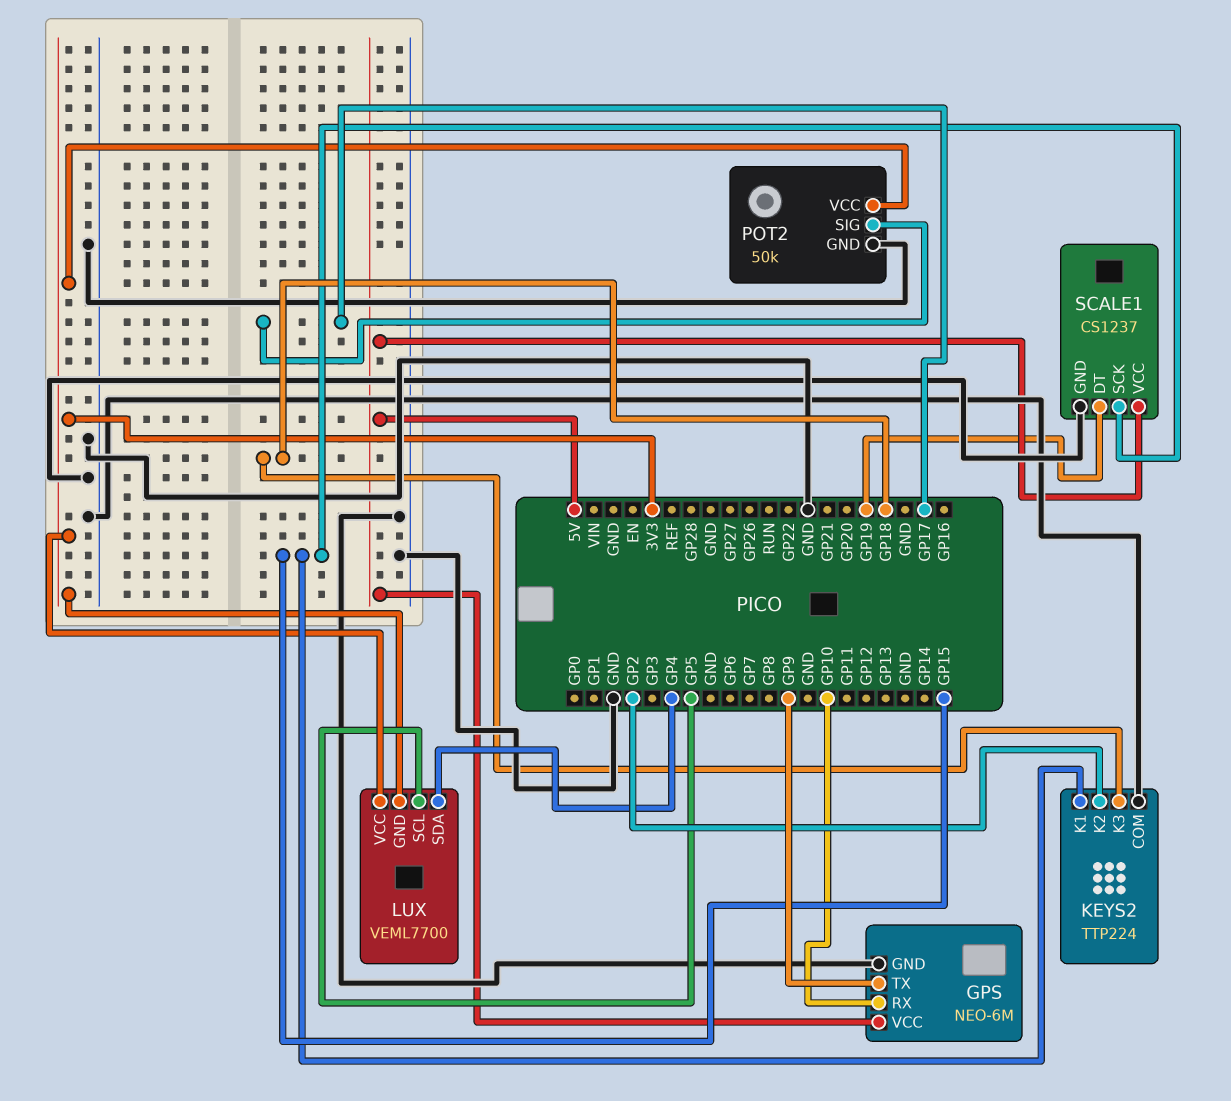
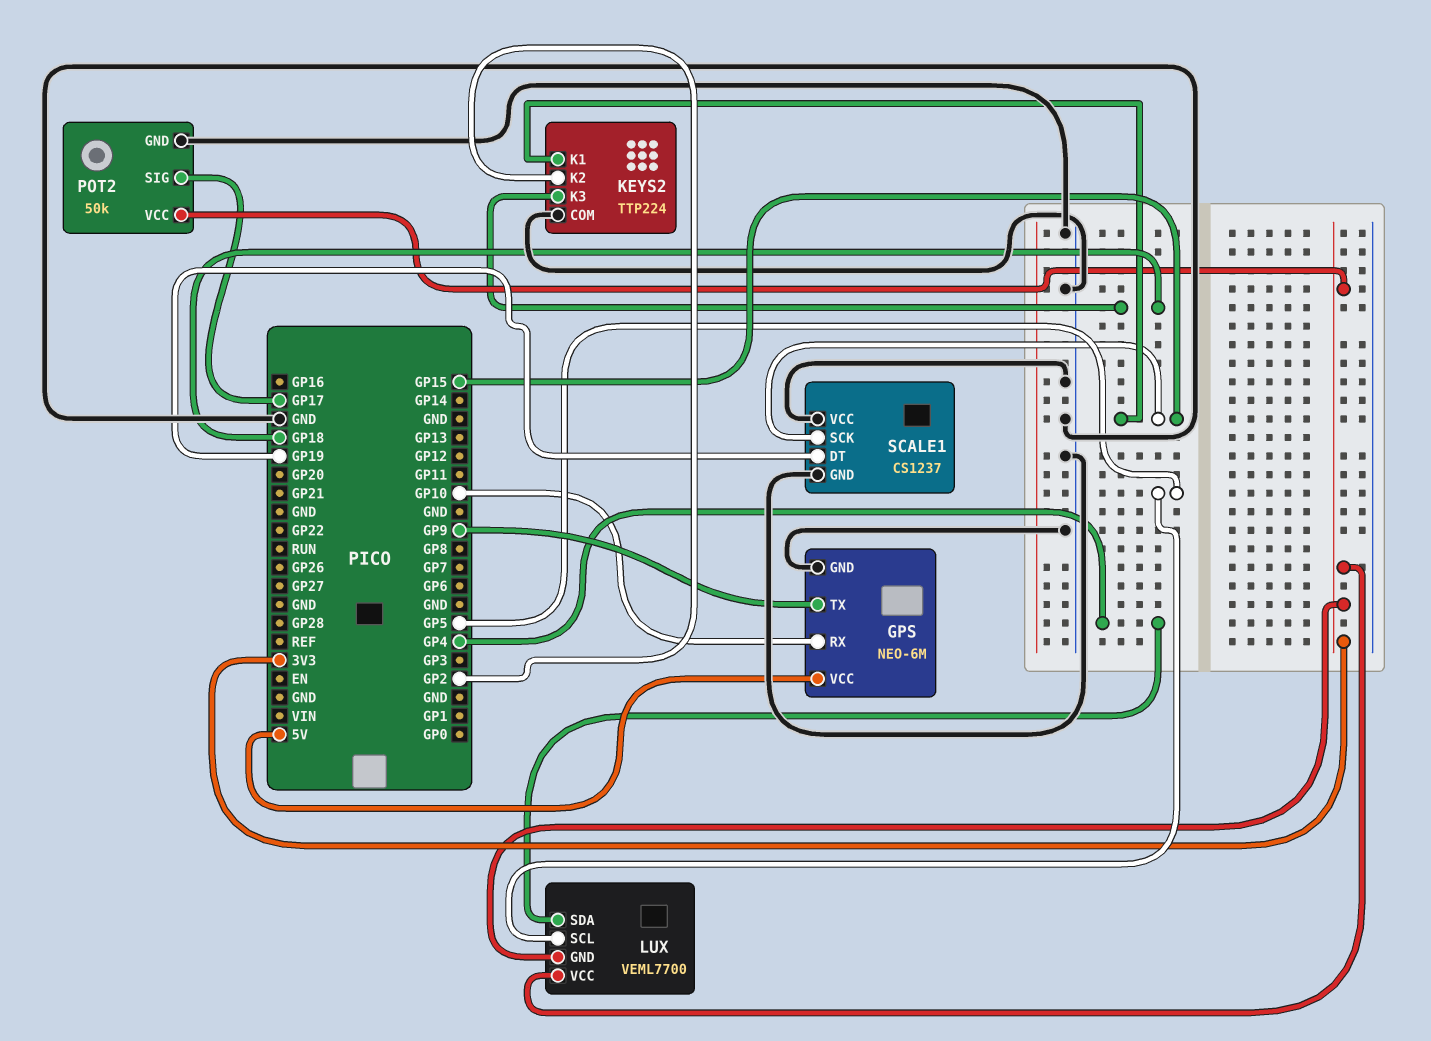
SCALE1 pin VCC: 5V -> GND

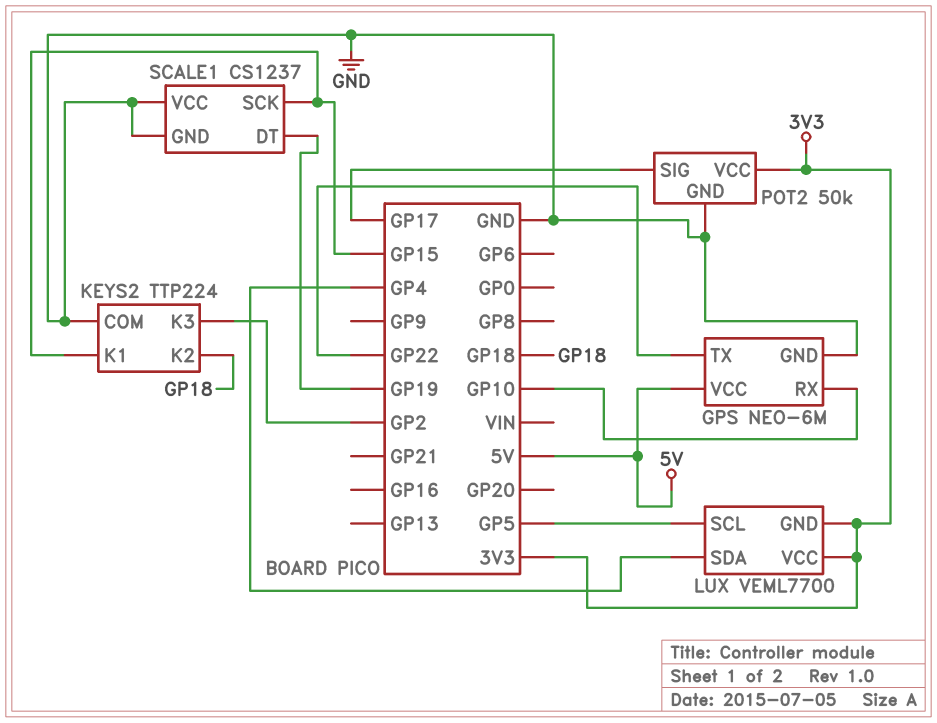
GPS pin TX: GP9 -> GP22
KEYS2 pin K2: GP2 -> GP18
KEYS2 pin K3: GP18 -> GP2

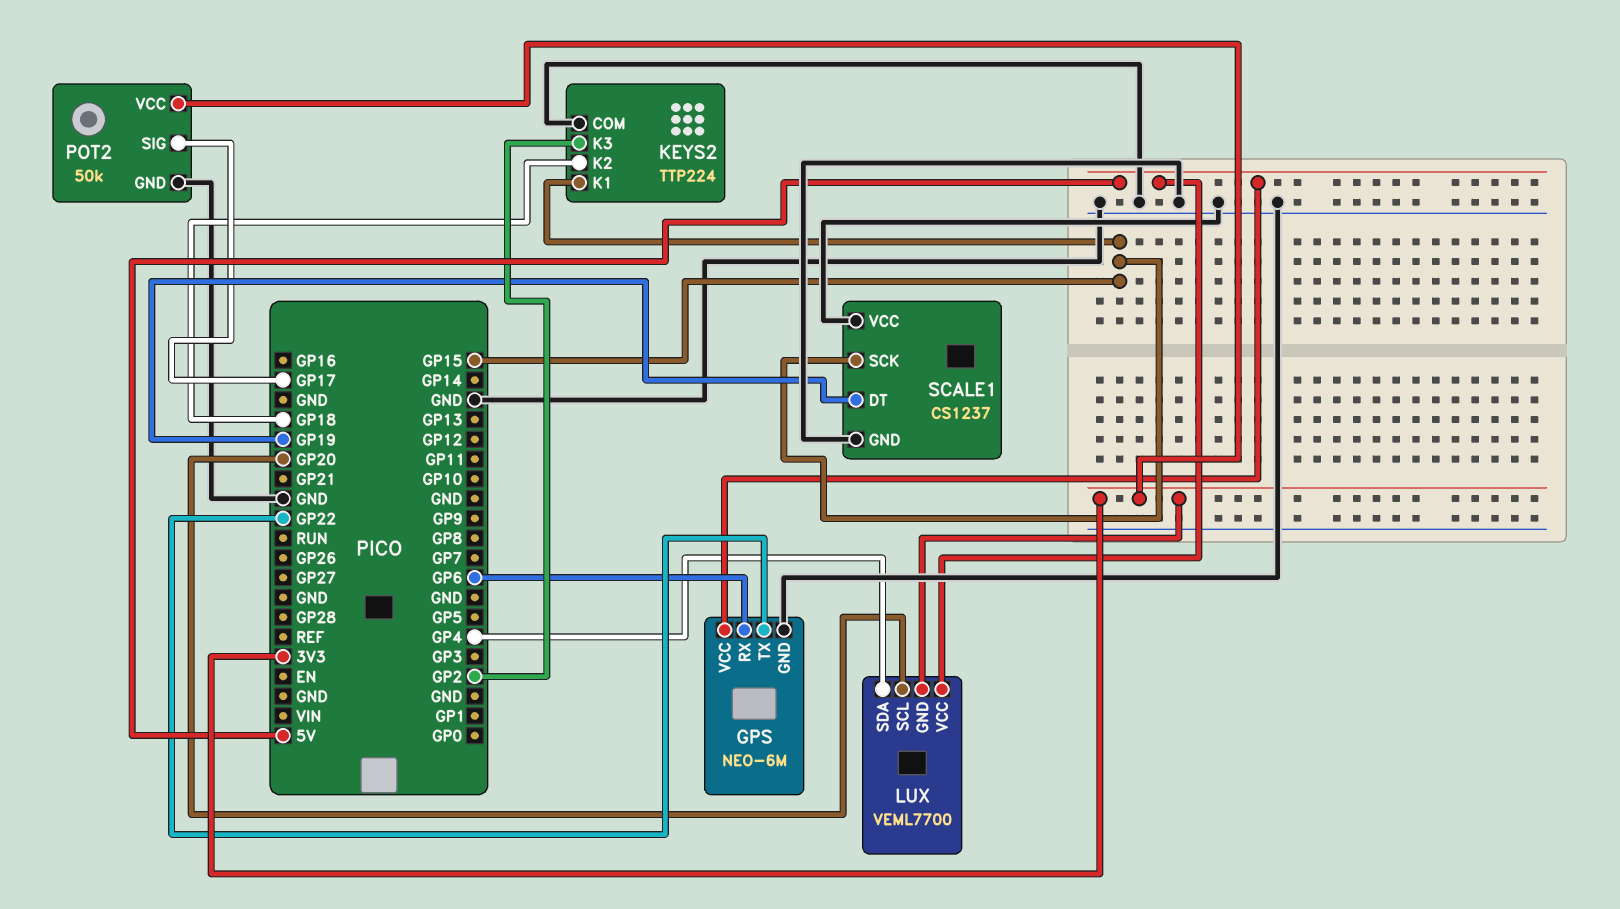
GPS pin RX: GP10 -> GP6
LUX pin SCL: GP5 -> GP20
LUX pin VCC: 3V3 -> 5V

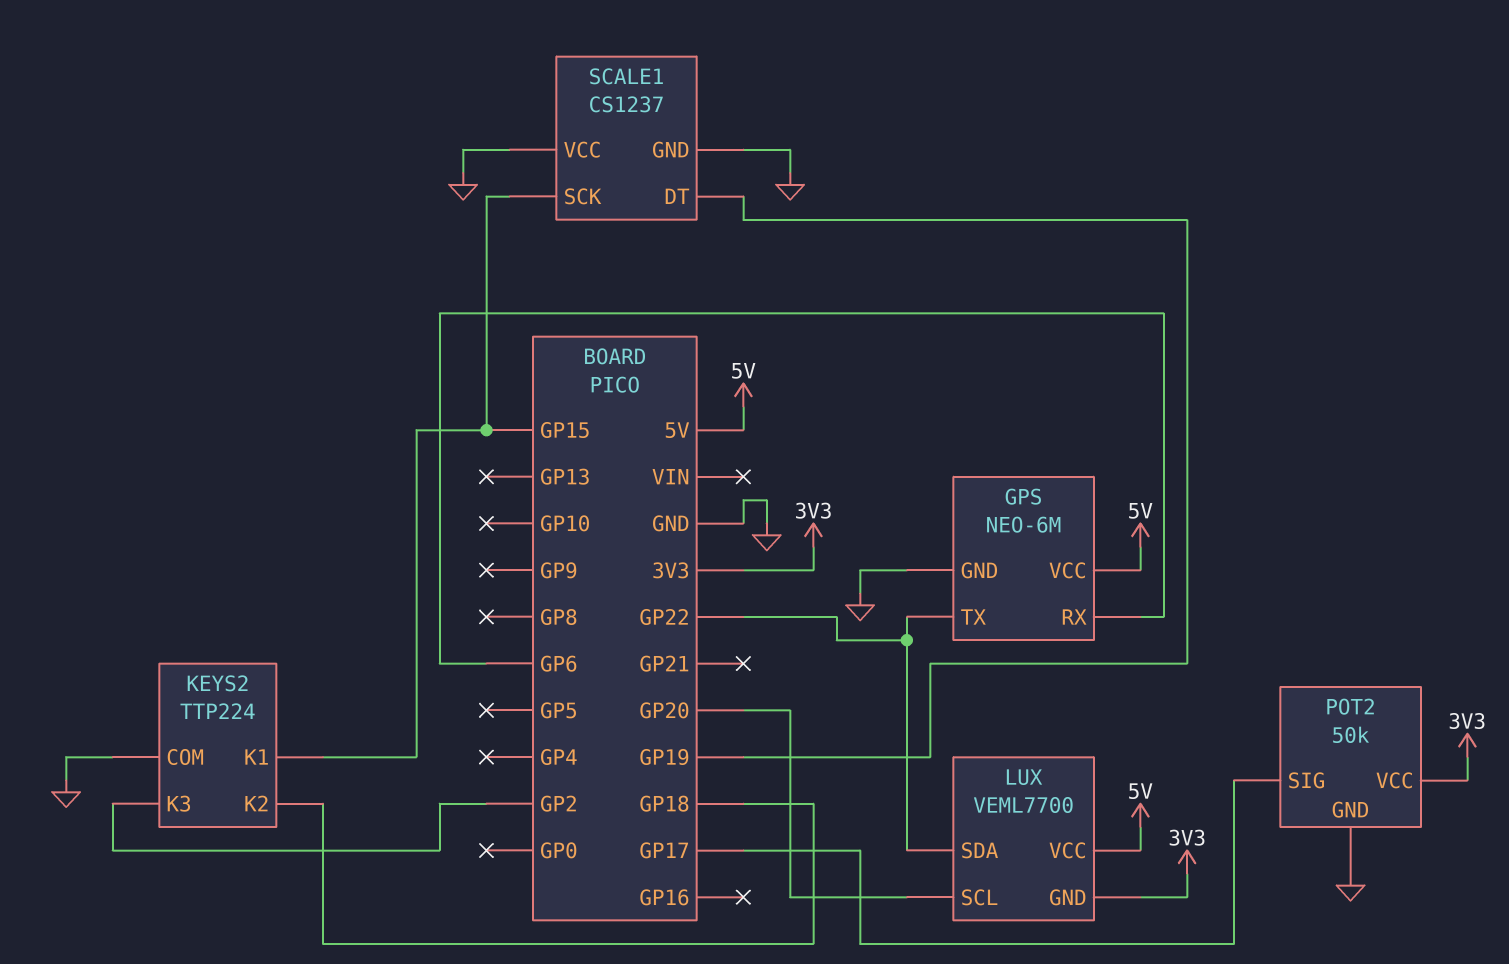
LUX pin SDA: GP4 -> GP22

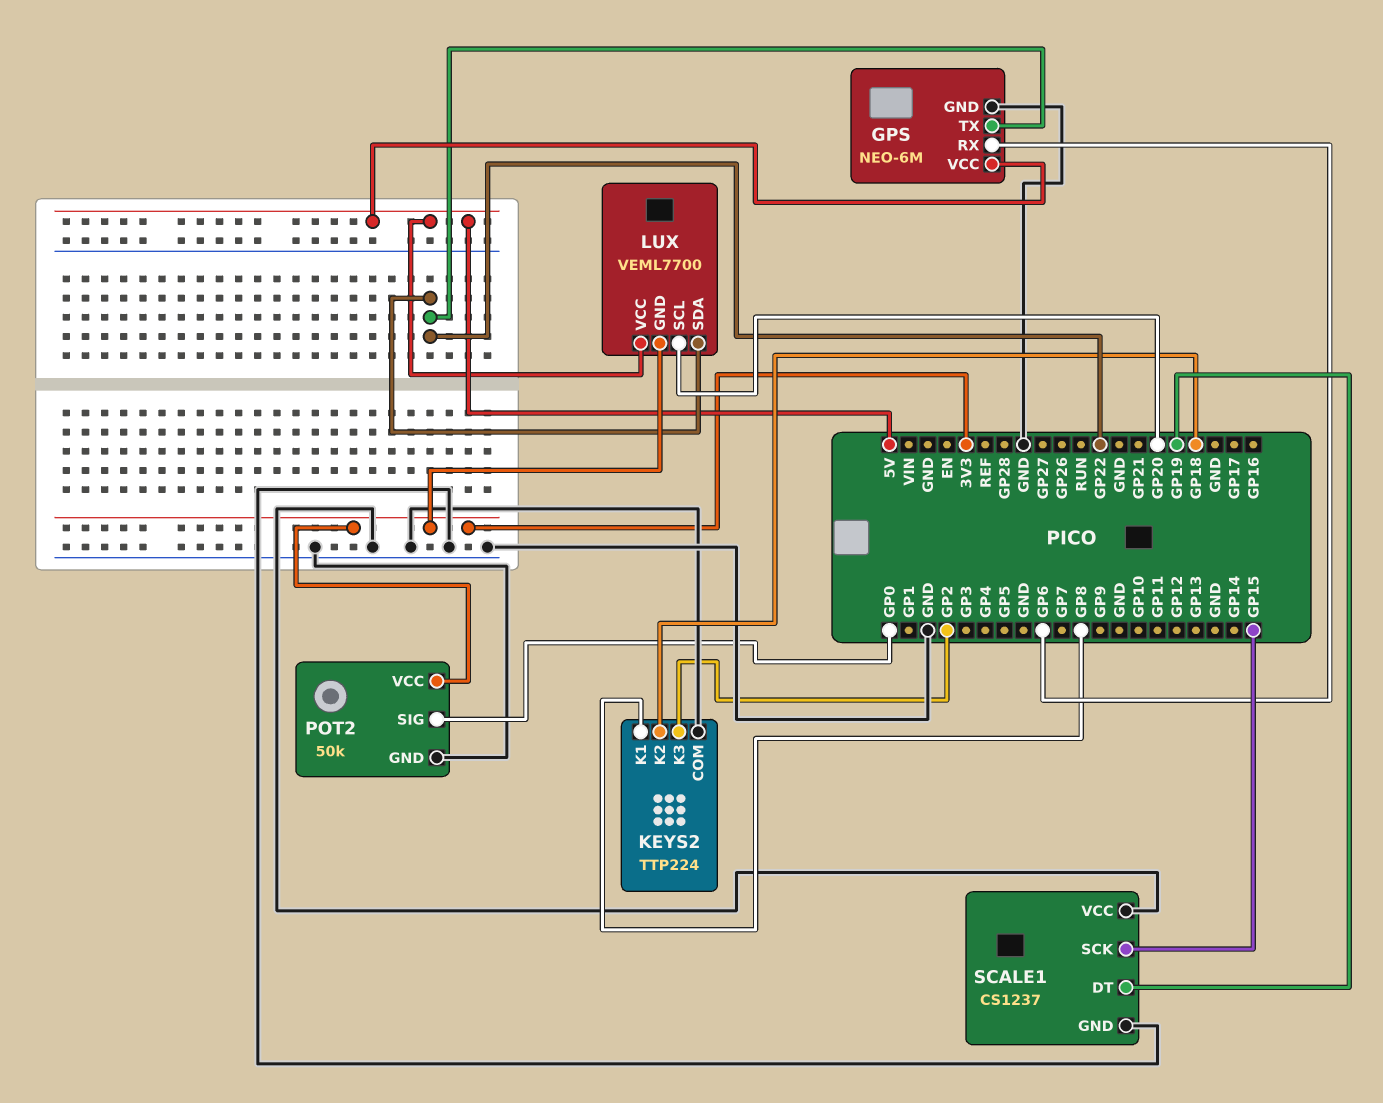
KEYS2 pin K1: GP15 -> GP8
POT2 pin SIG: GP17 -> GP0

